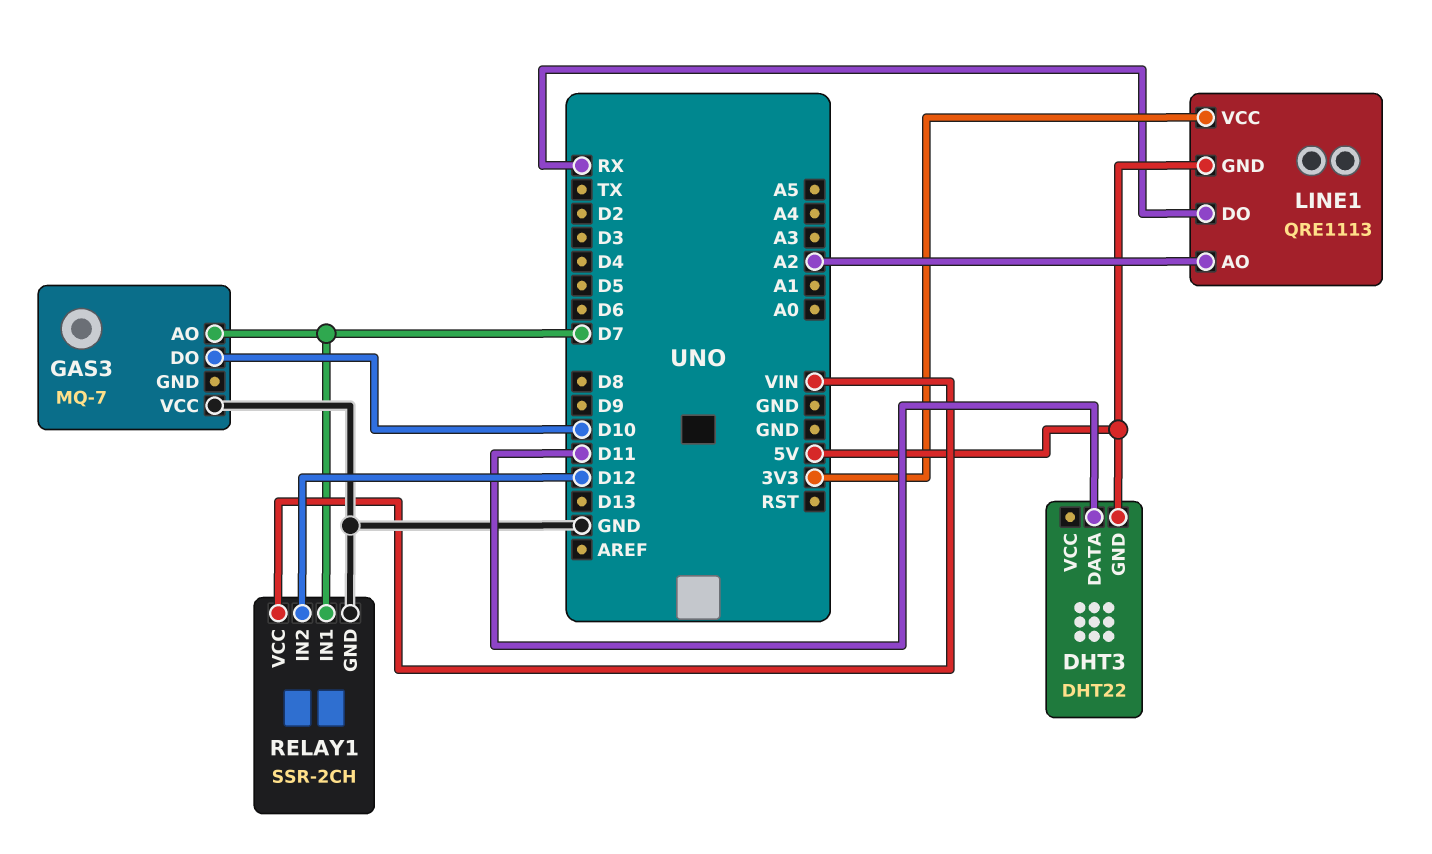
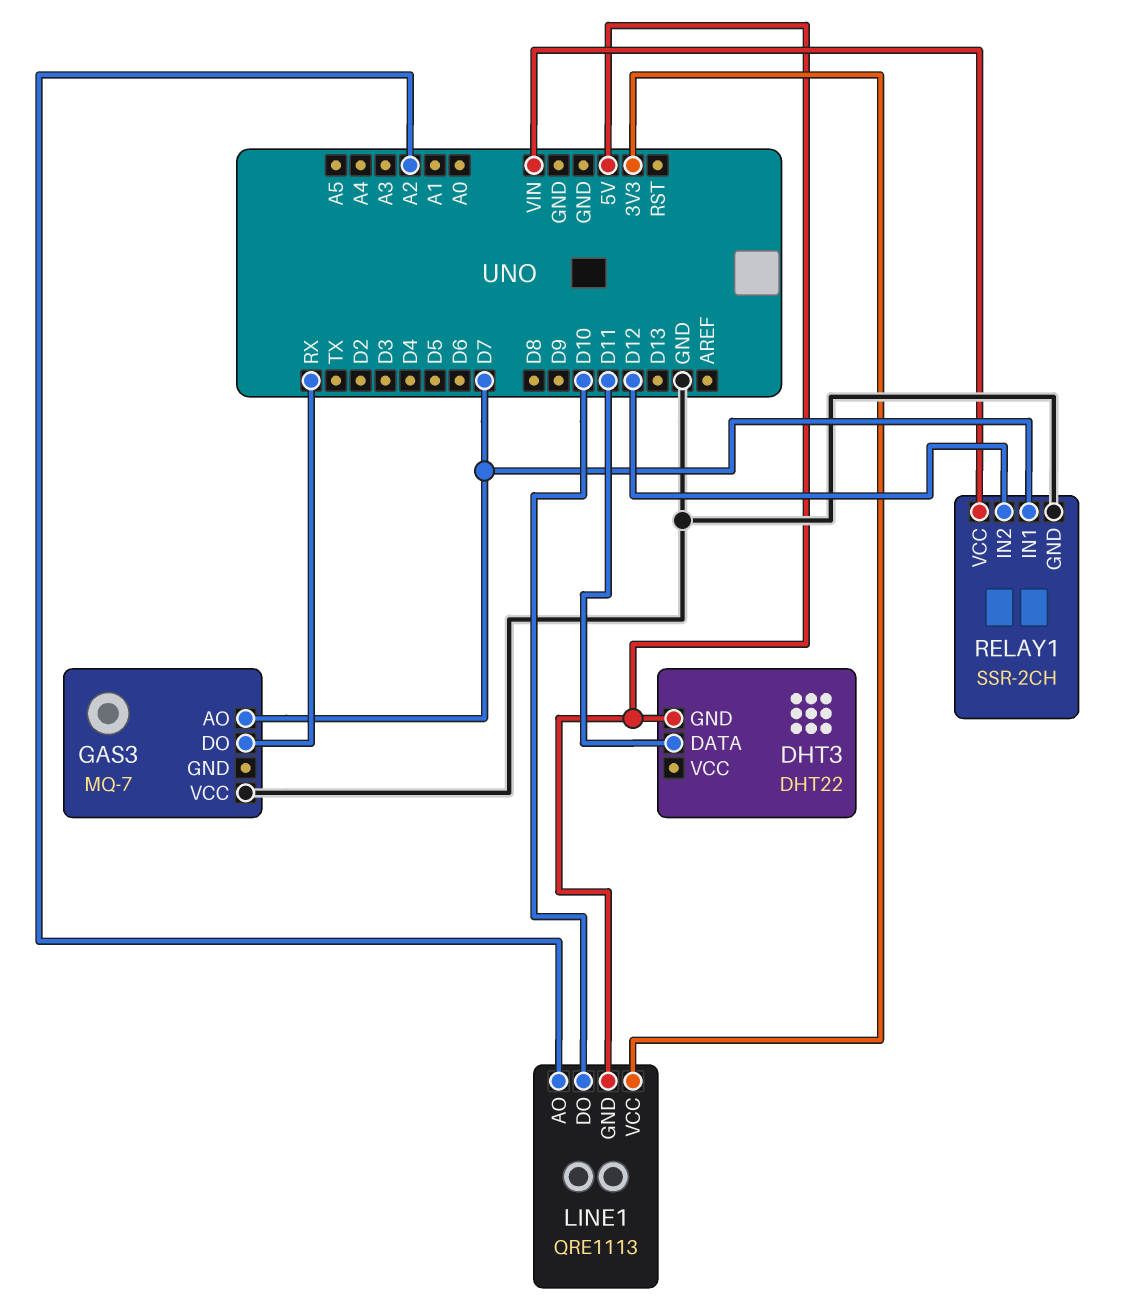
GAS3 pin DO: D10 -> RX
LINE1 pin DO: RX -> D10

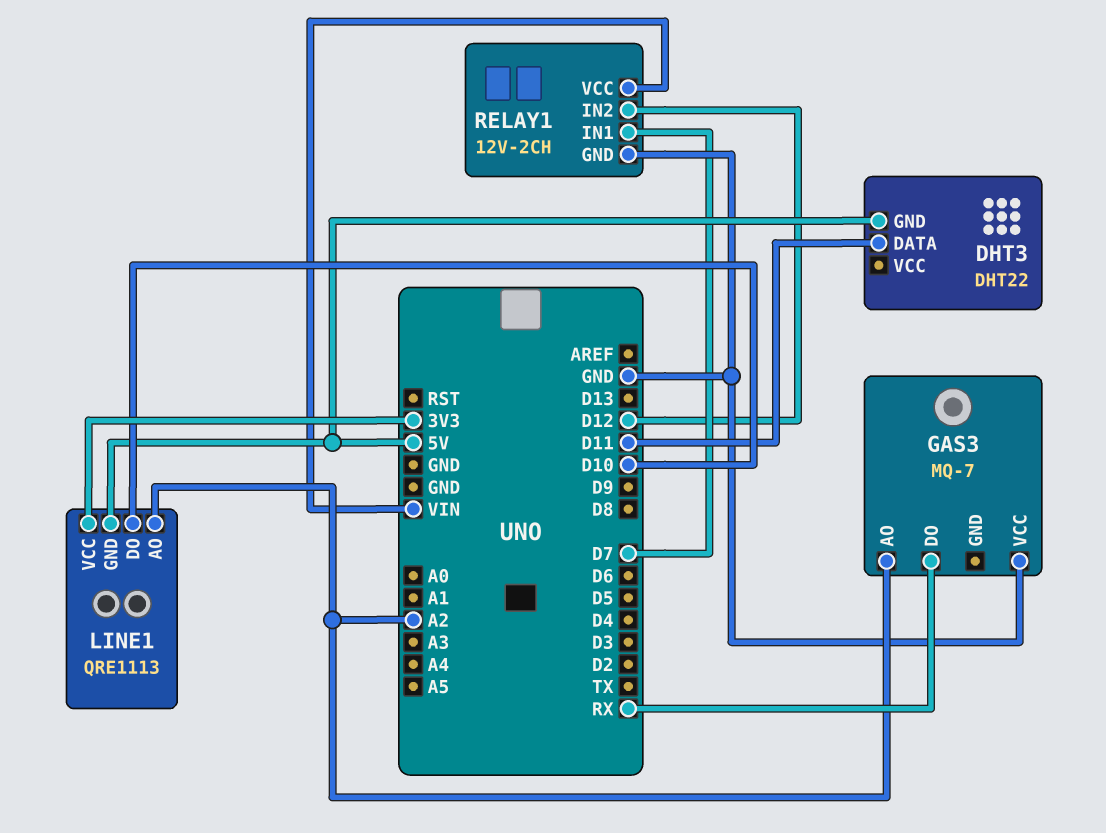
GAS3 pin AO: D7 -> A2
RELAY1: SSR-2CH -> 12V-2CH

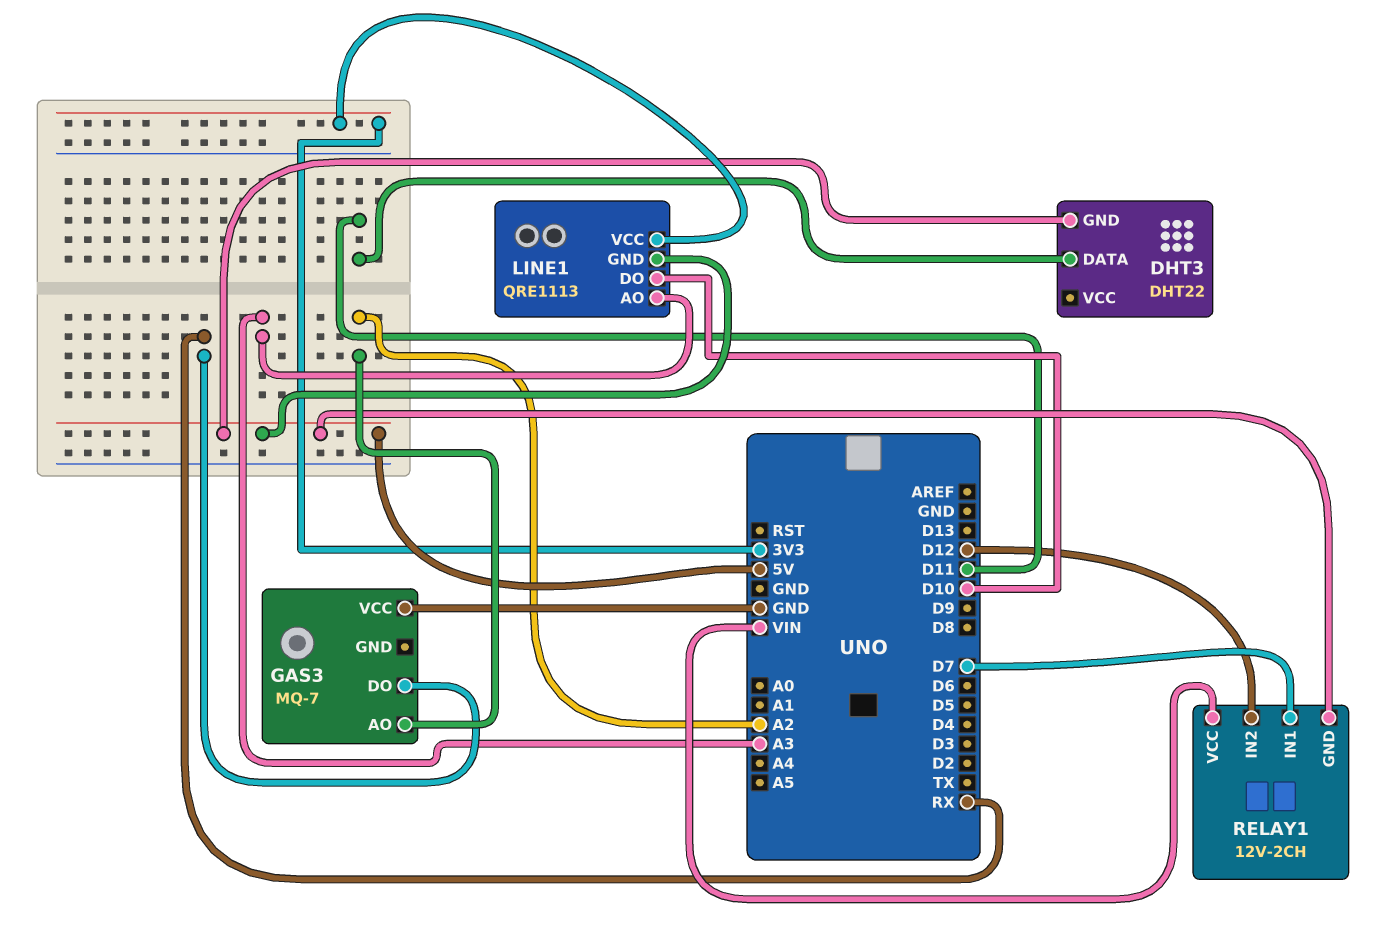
LINE1 pin AO: A2 -> A3
RELAY1 pin GND: GND -> 5V

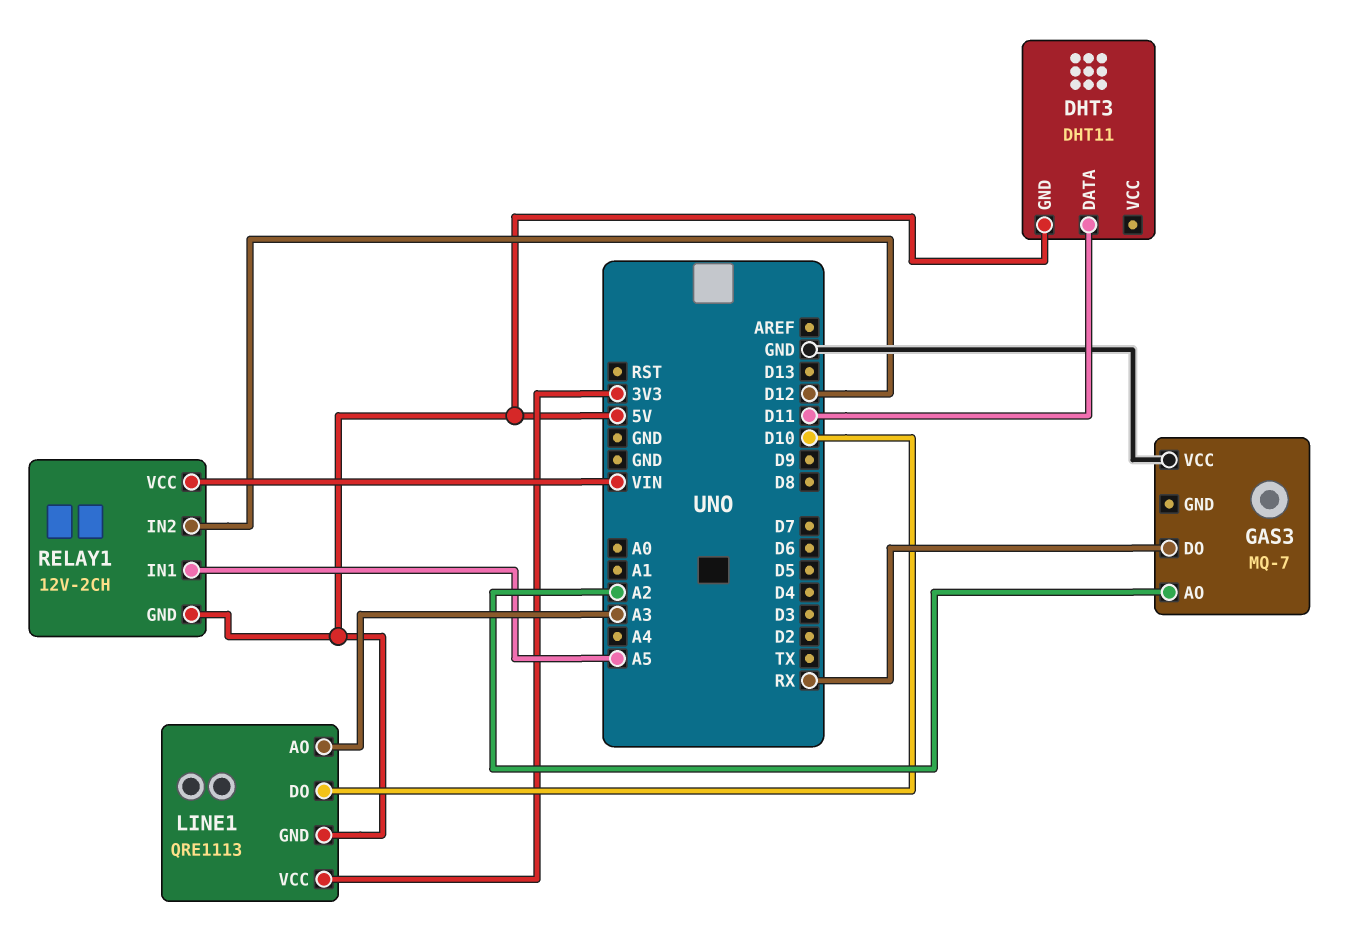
DHT3: DHT22 -> DHT11
RELAY1 pin IN1: D7 -> A5

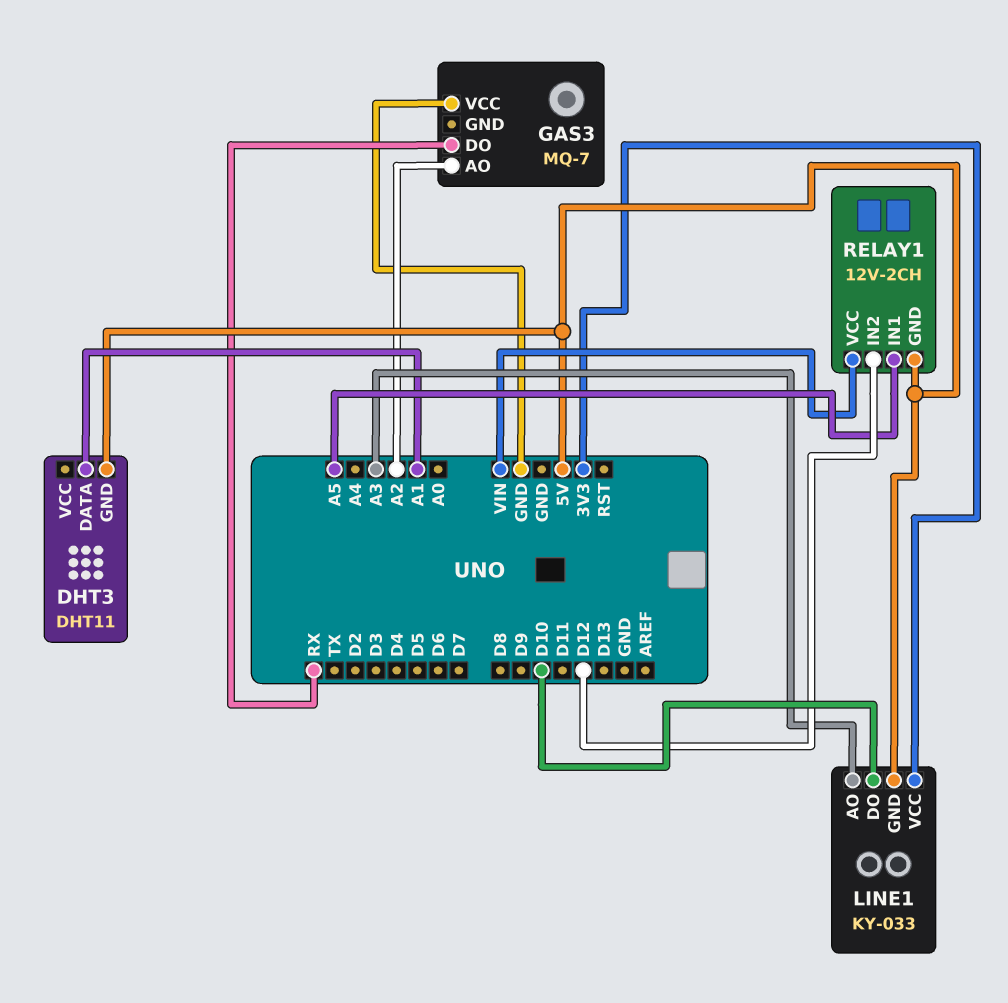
DHT3 pin DATA: D11 -> A1
LINE1: QRE1113 -> KY-033

